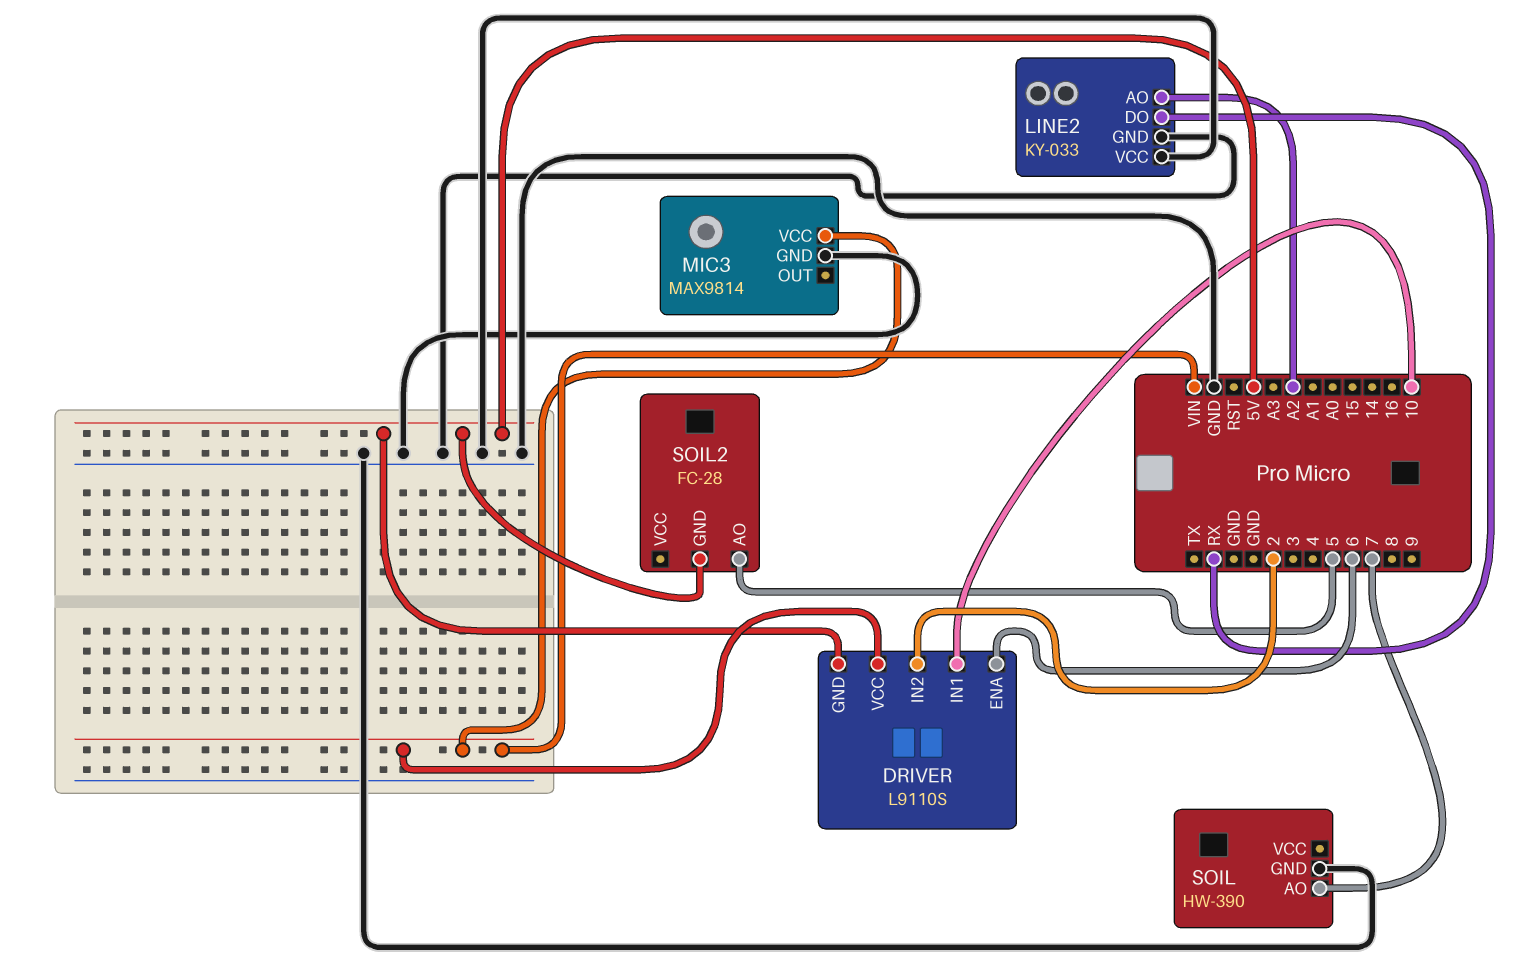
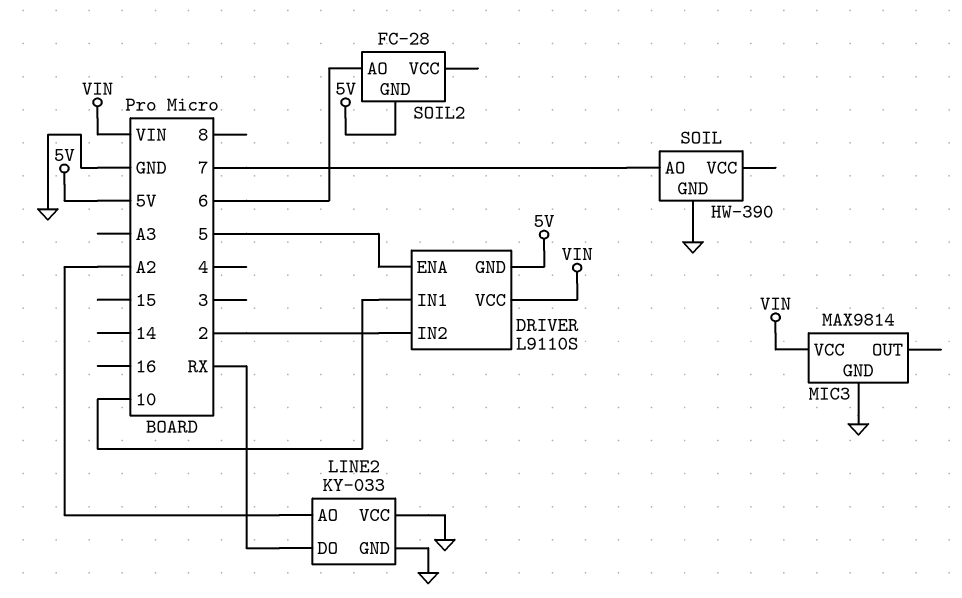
DRIVER pin ENA: 6 -> 5
SOIL2 pin AO: 5 -> 6

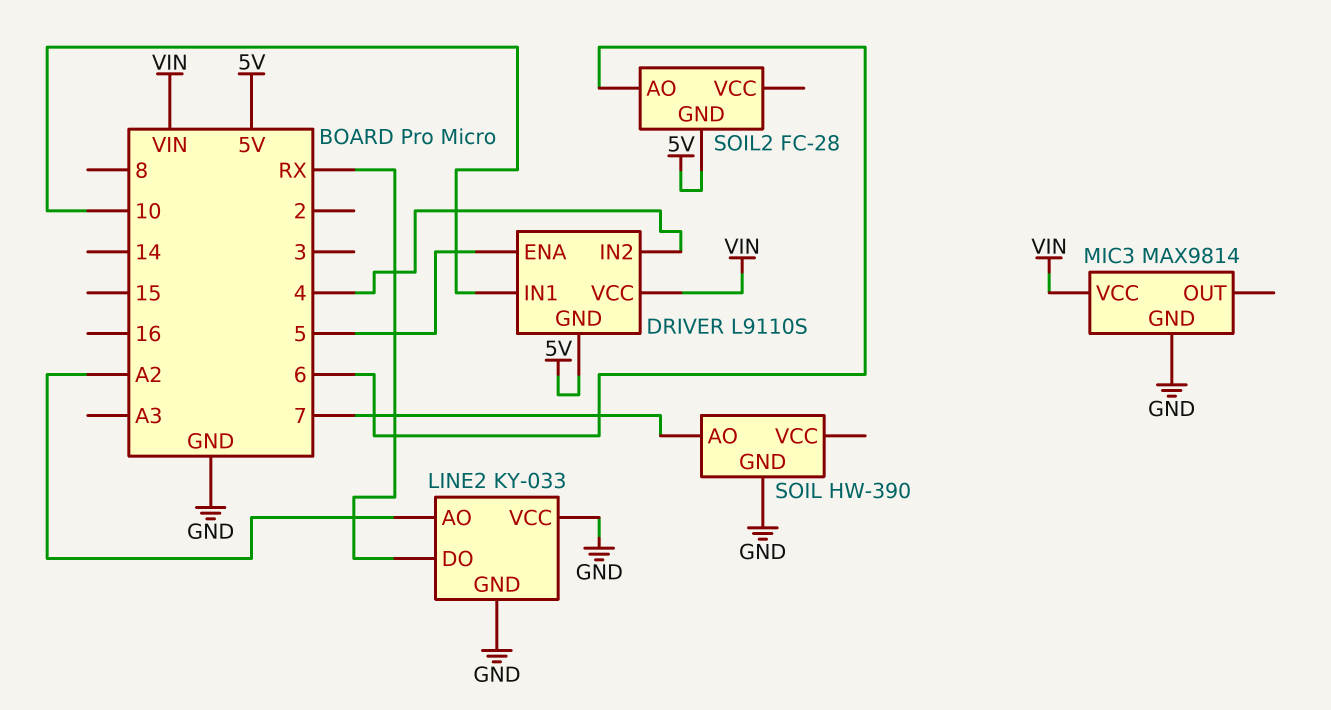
DRIVER pin IN2: 2 -> 4

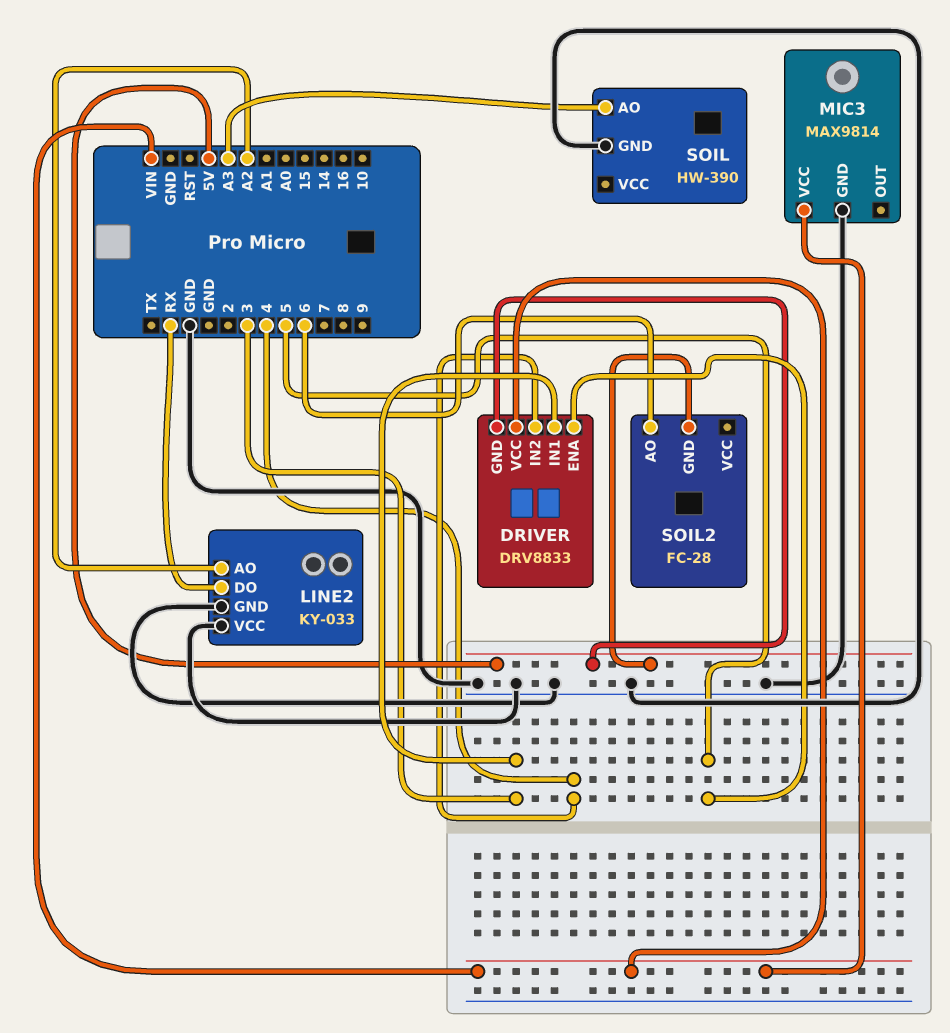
DRIVER: L9110S -> DRV8833
DRIVER pin IN1: 10 -> 3
SOIL pin AO: 7 -> A3

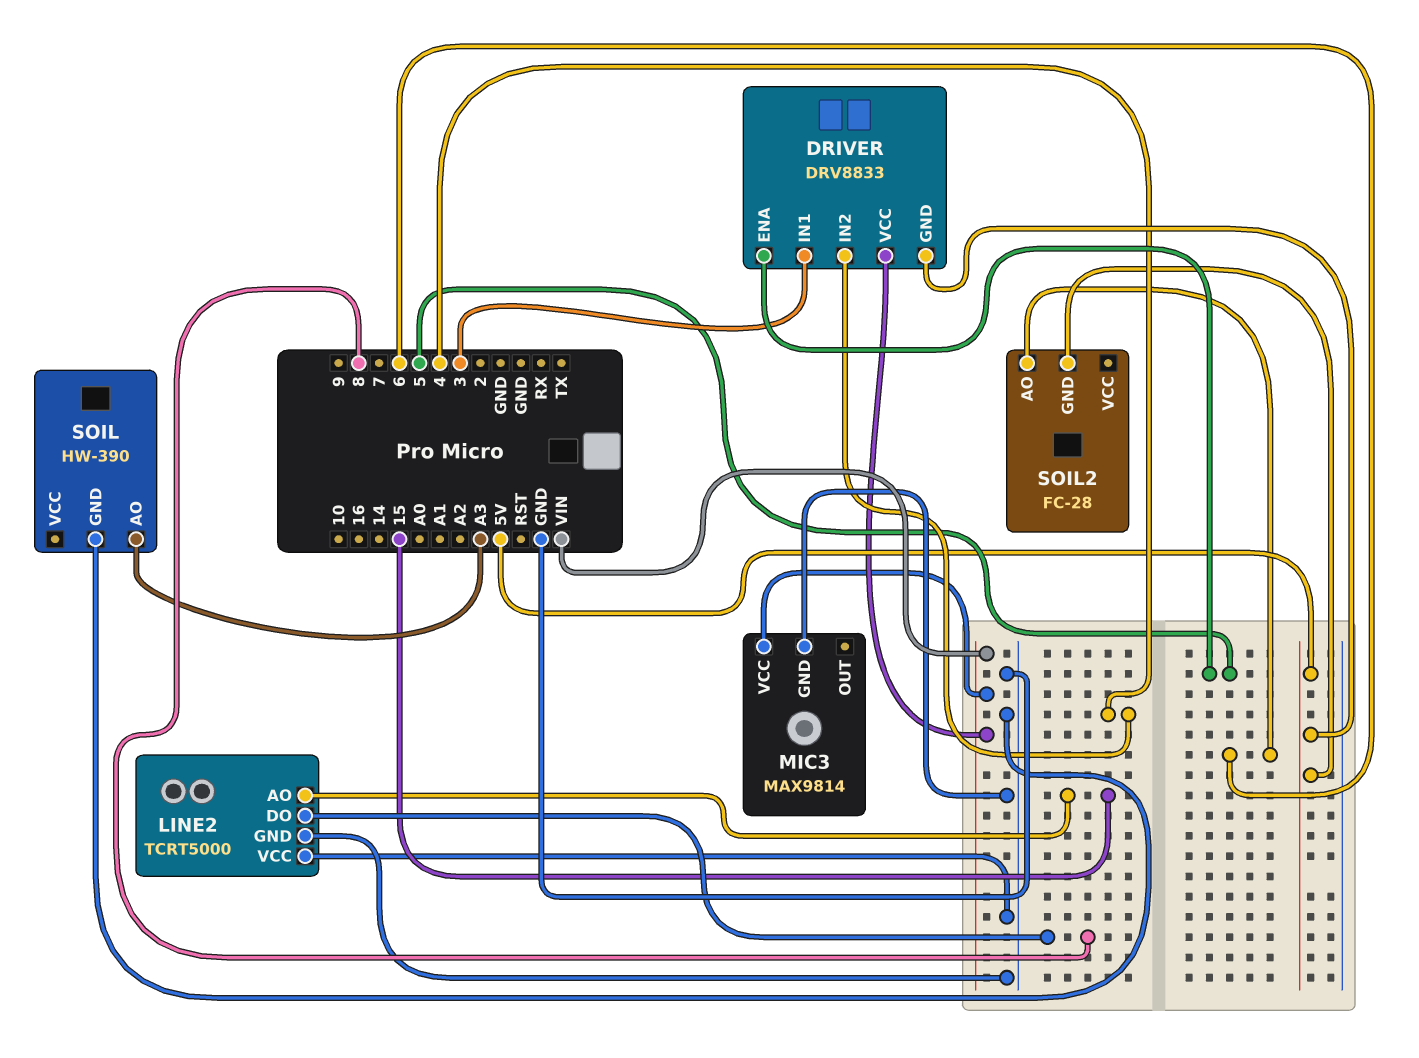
LINE2: KY-033 -> TCRT5000
LINE2 pin AO: A2 -> 15
LINE2 pin DO: RX -> 8

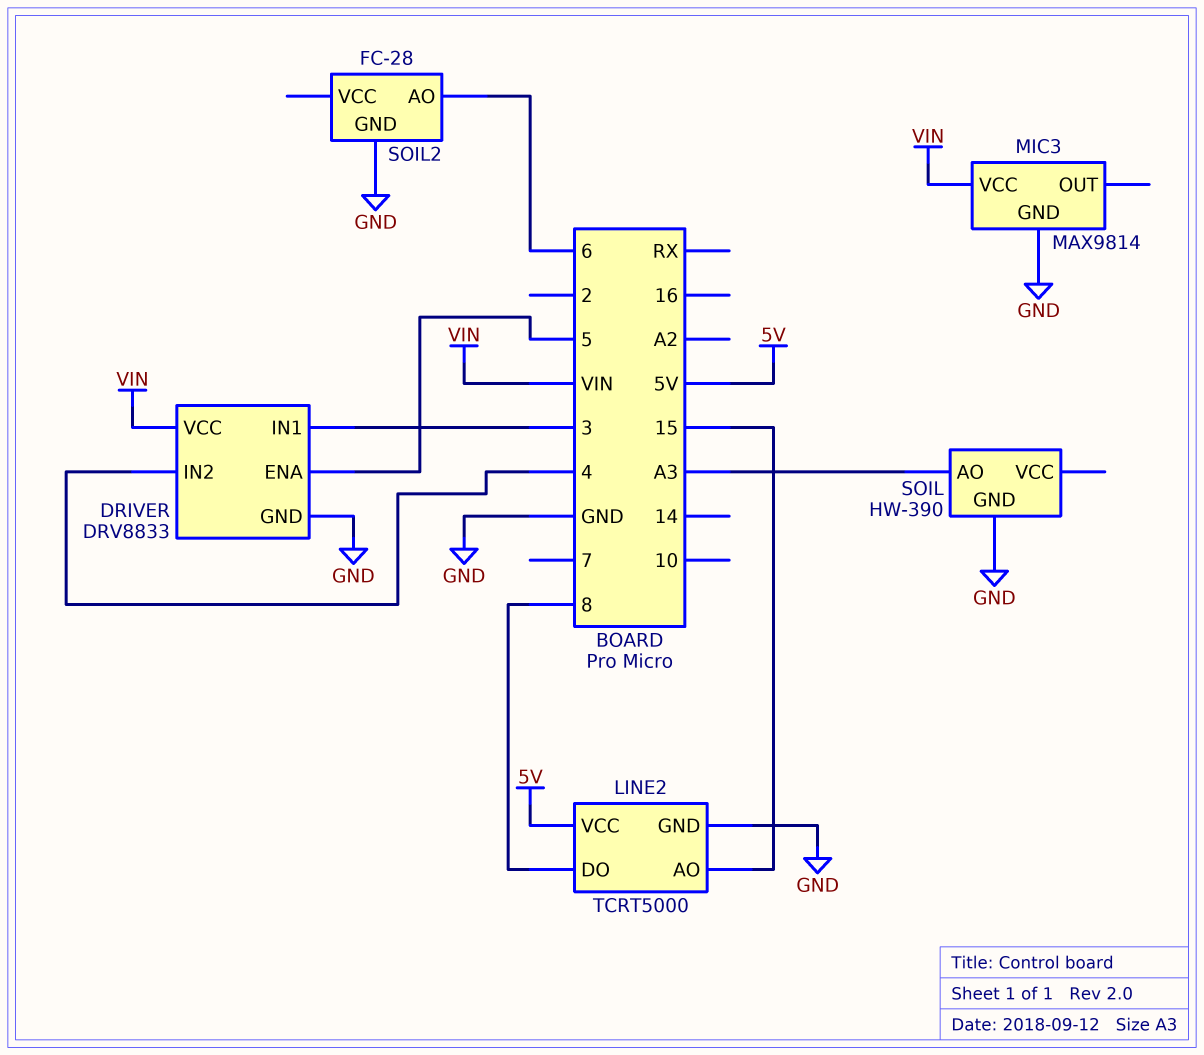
DRIVER pin GND: 5V -> GND
LINE2 pin VCC: GND -> 5V
SOIL2 pin GND: 5V -> GND

